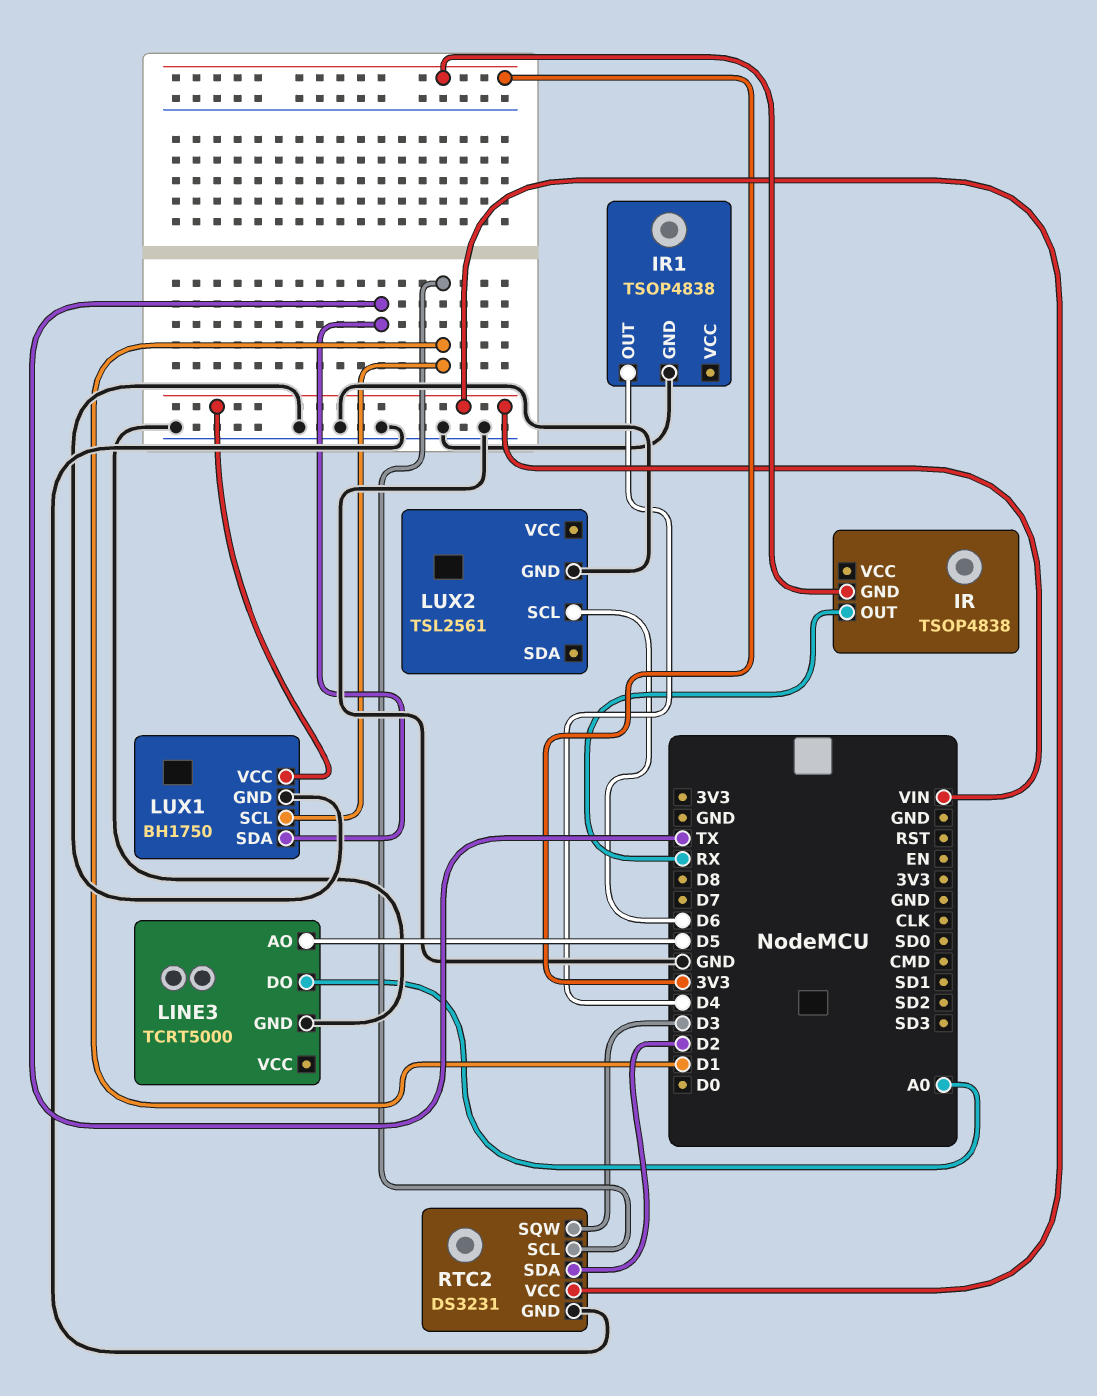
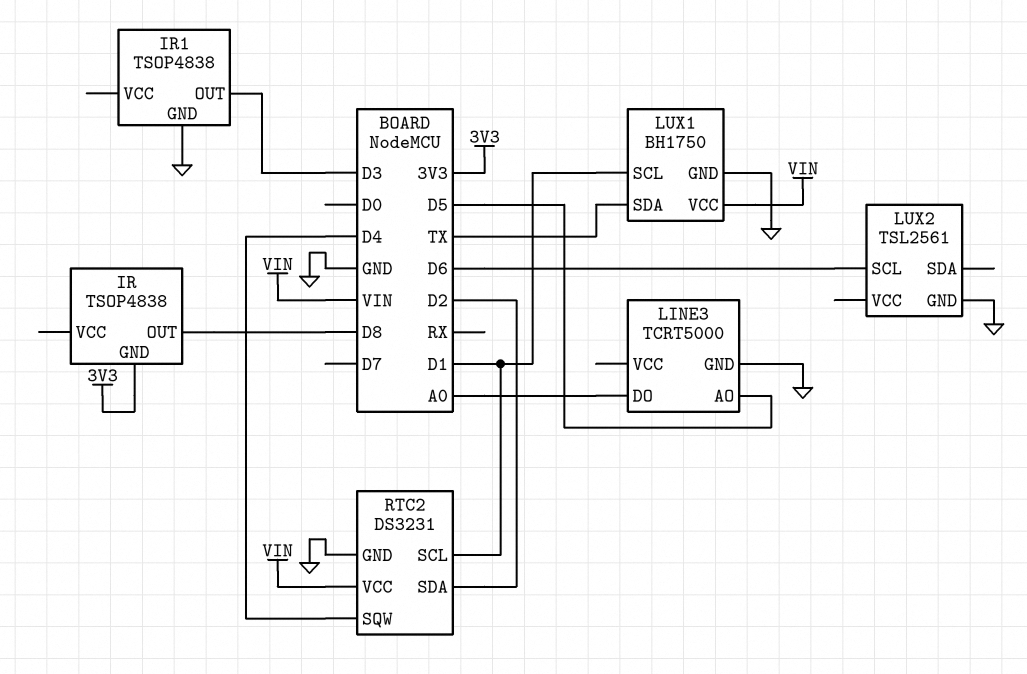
IR pin OUT: RX -> D8
IR1 pin OUT: D4 -> D3
RTC2 pin SQW: D3 -> D4

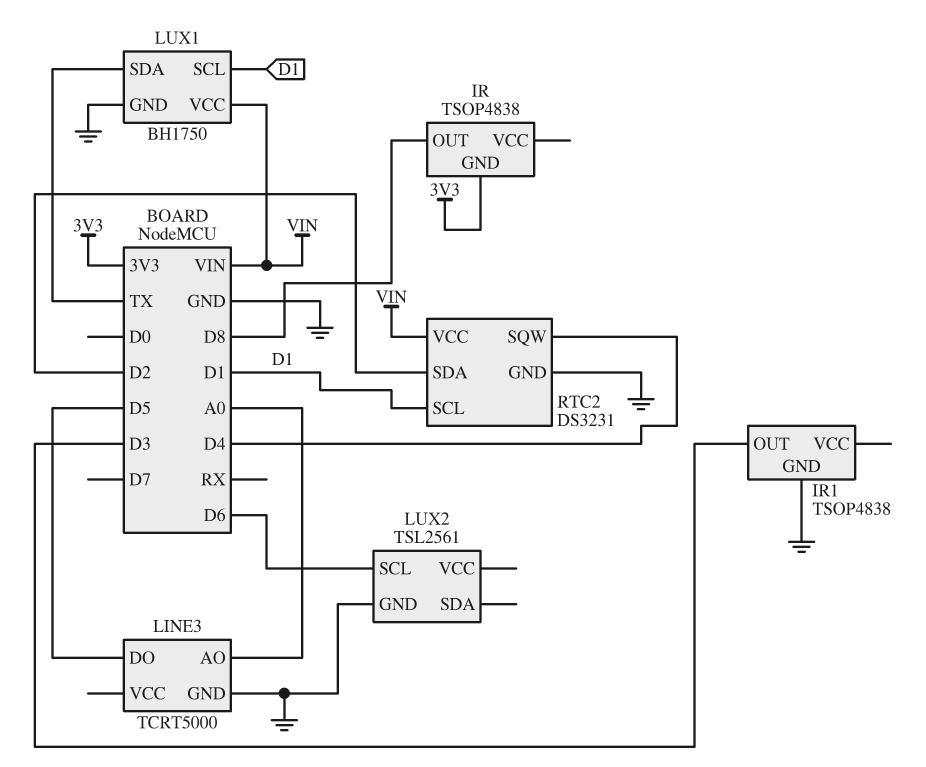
LINE3 pin AO: D5 -> A0
LINE3 pin DO: A0 -> D5

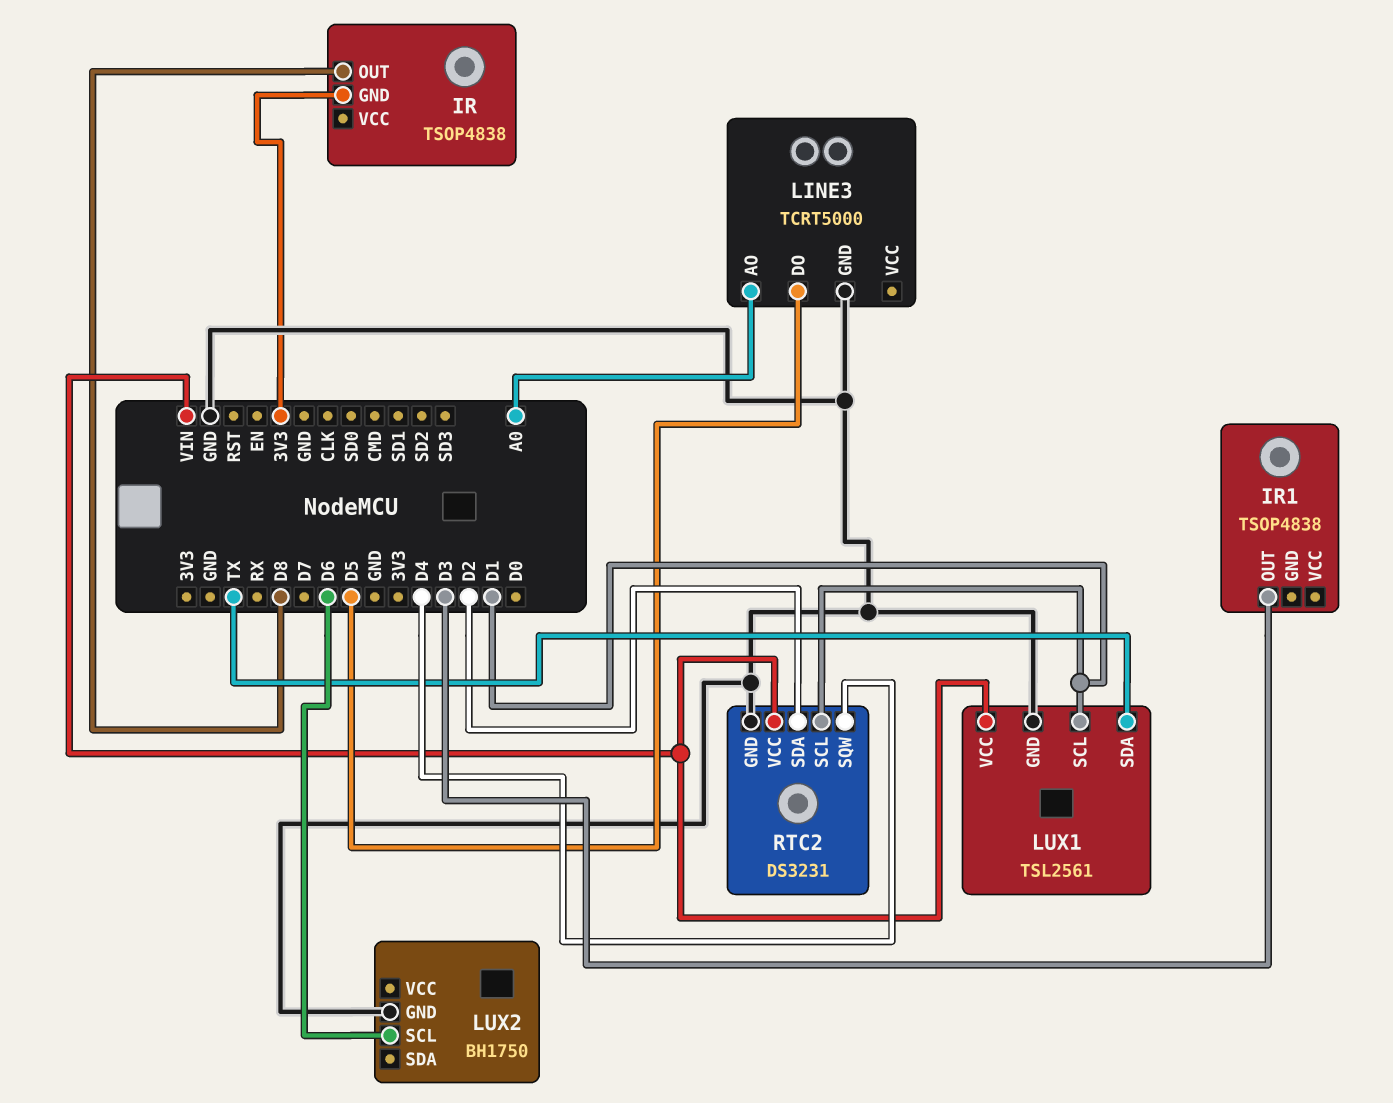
IR1 pin GND: GND -> none
LUX1: BH1750 -> TSL2561
LUX2: TSL2561 -> BH1750

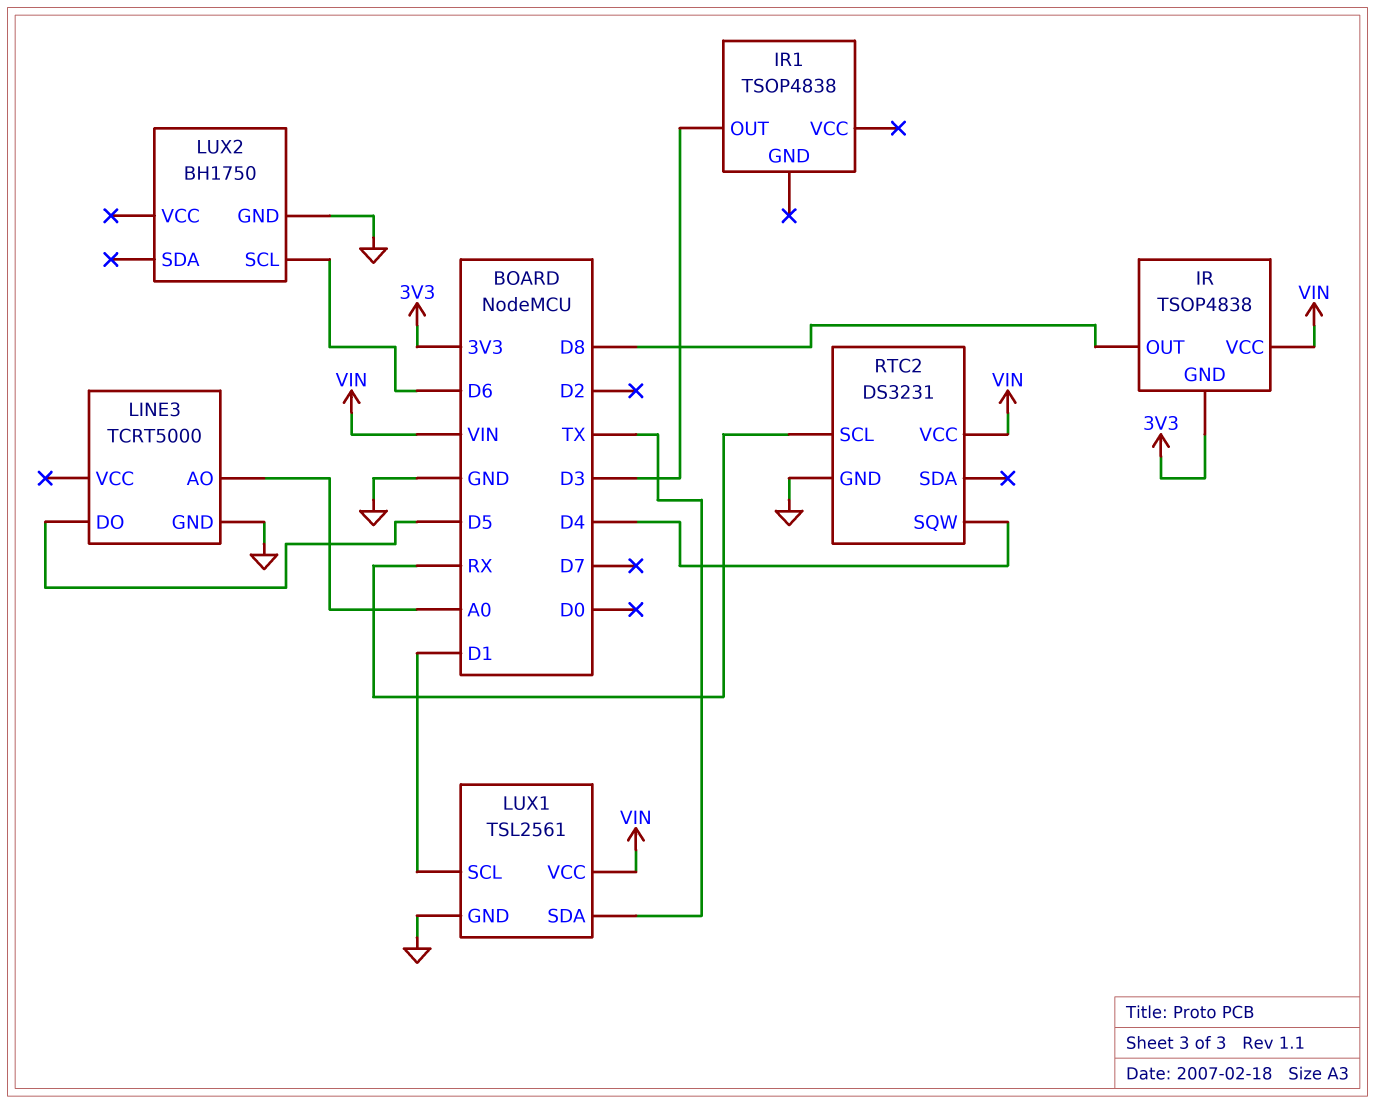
IR pin VCC: none -> VIN
RTC2 pin SCL: D1 -> RX
RTC2 pin SDA: D2 -> none

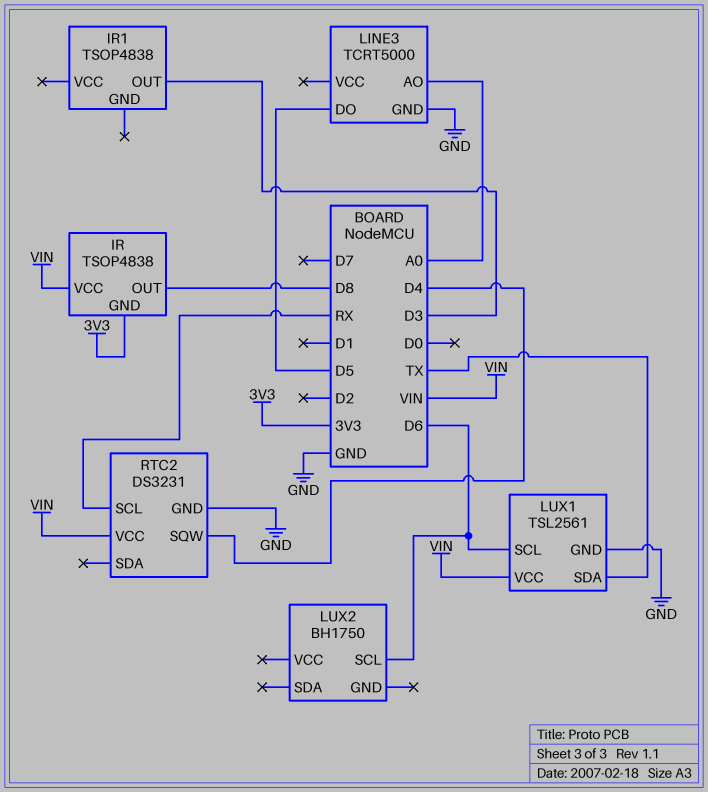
LUX1 pin SCL: D1 -> D6
LUX2 pin GND: GND -> none

